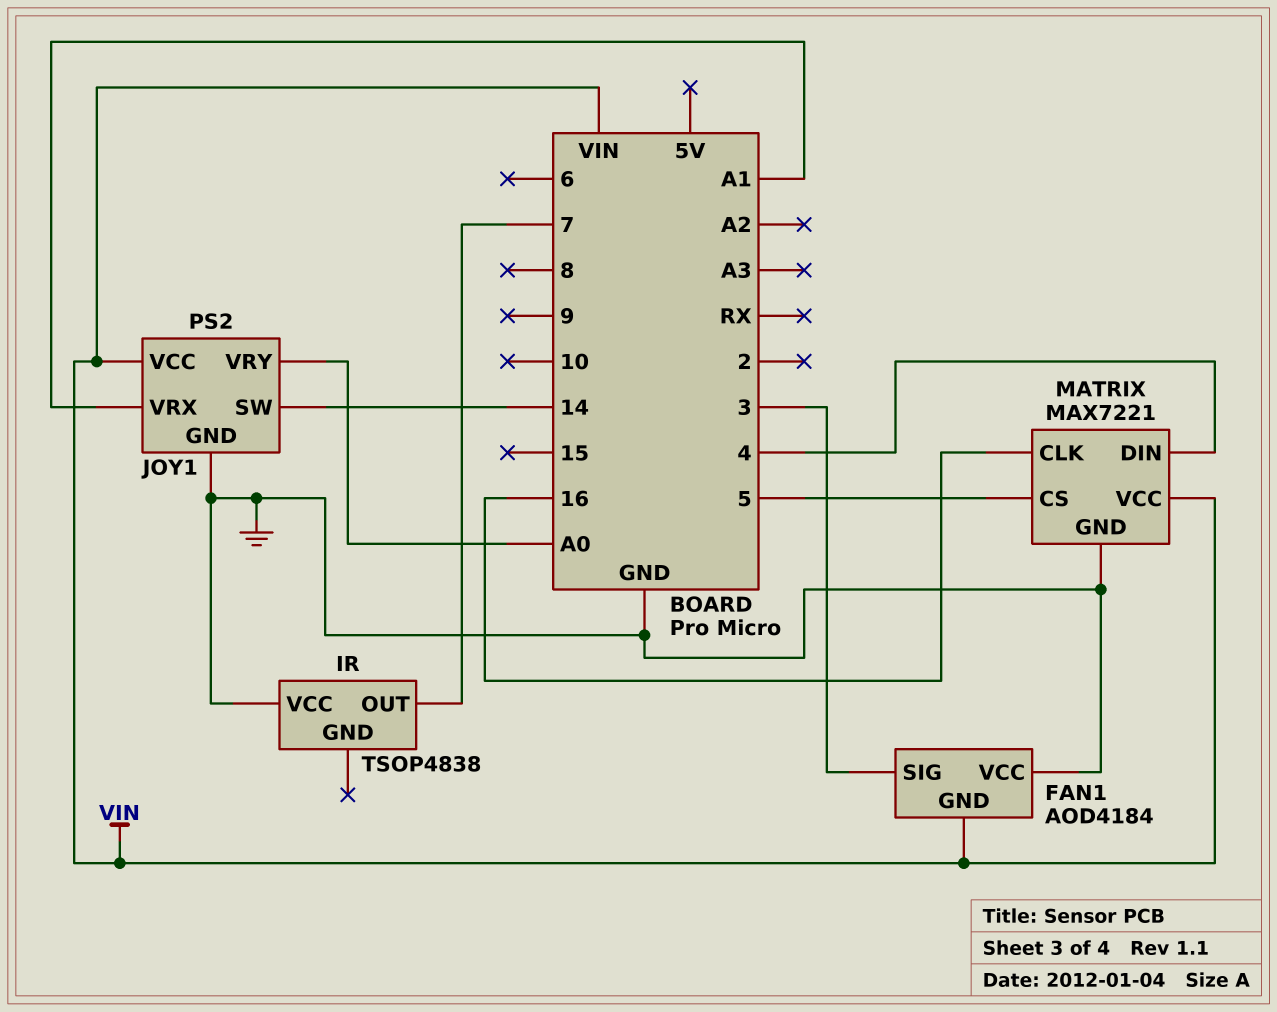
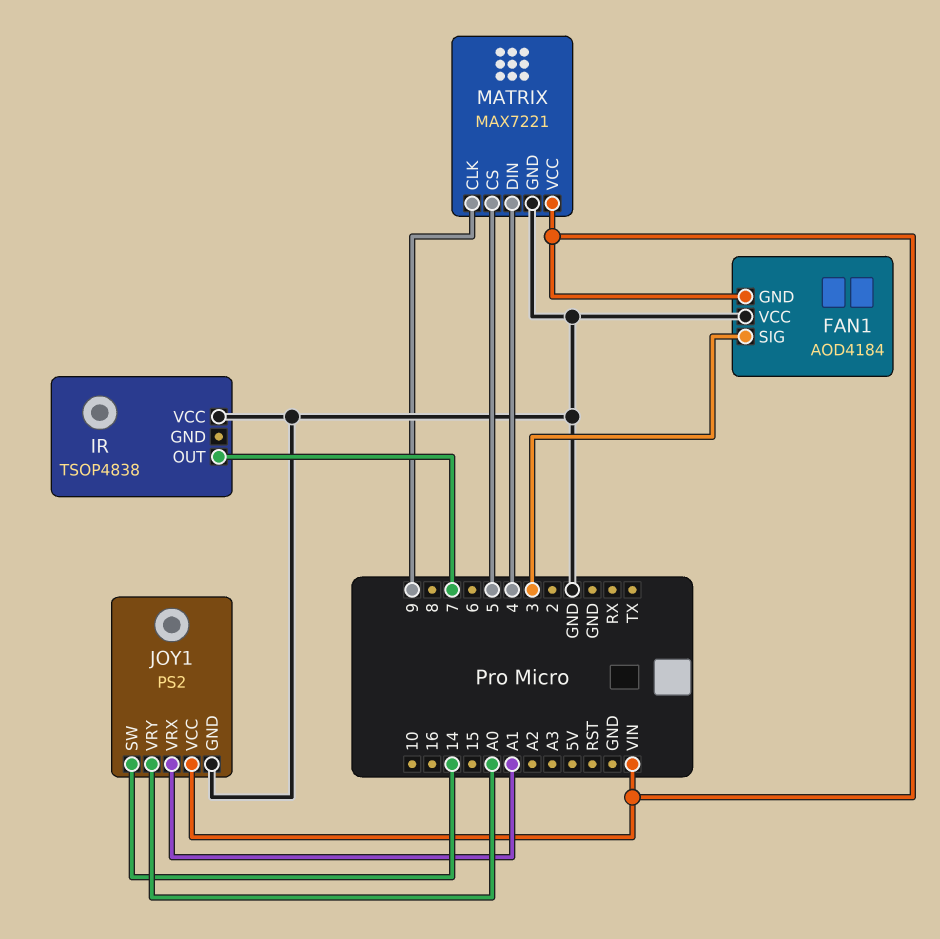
MATRIX pin CLK: 16 -> 9

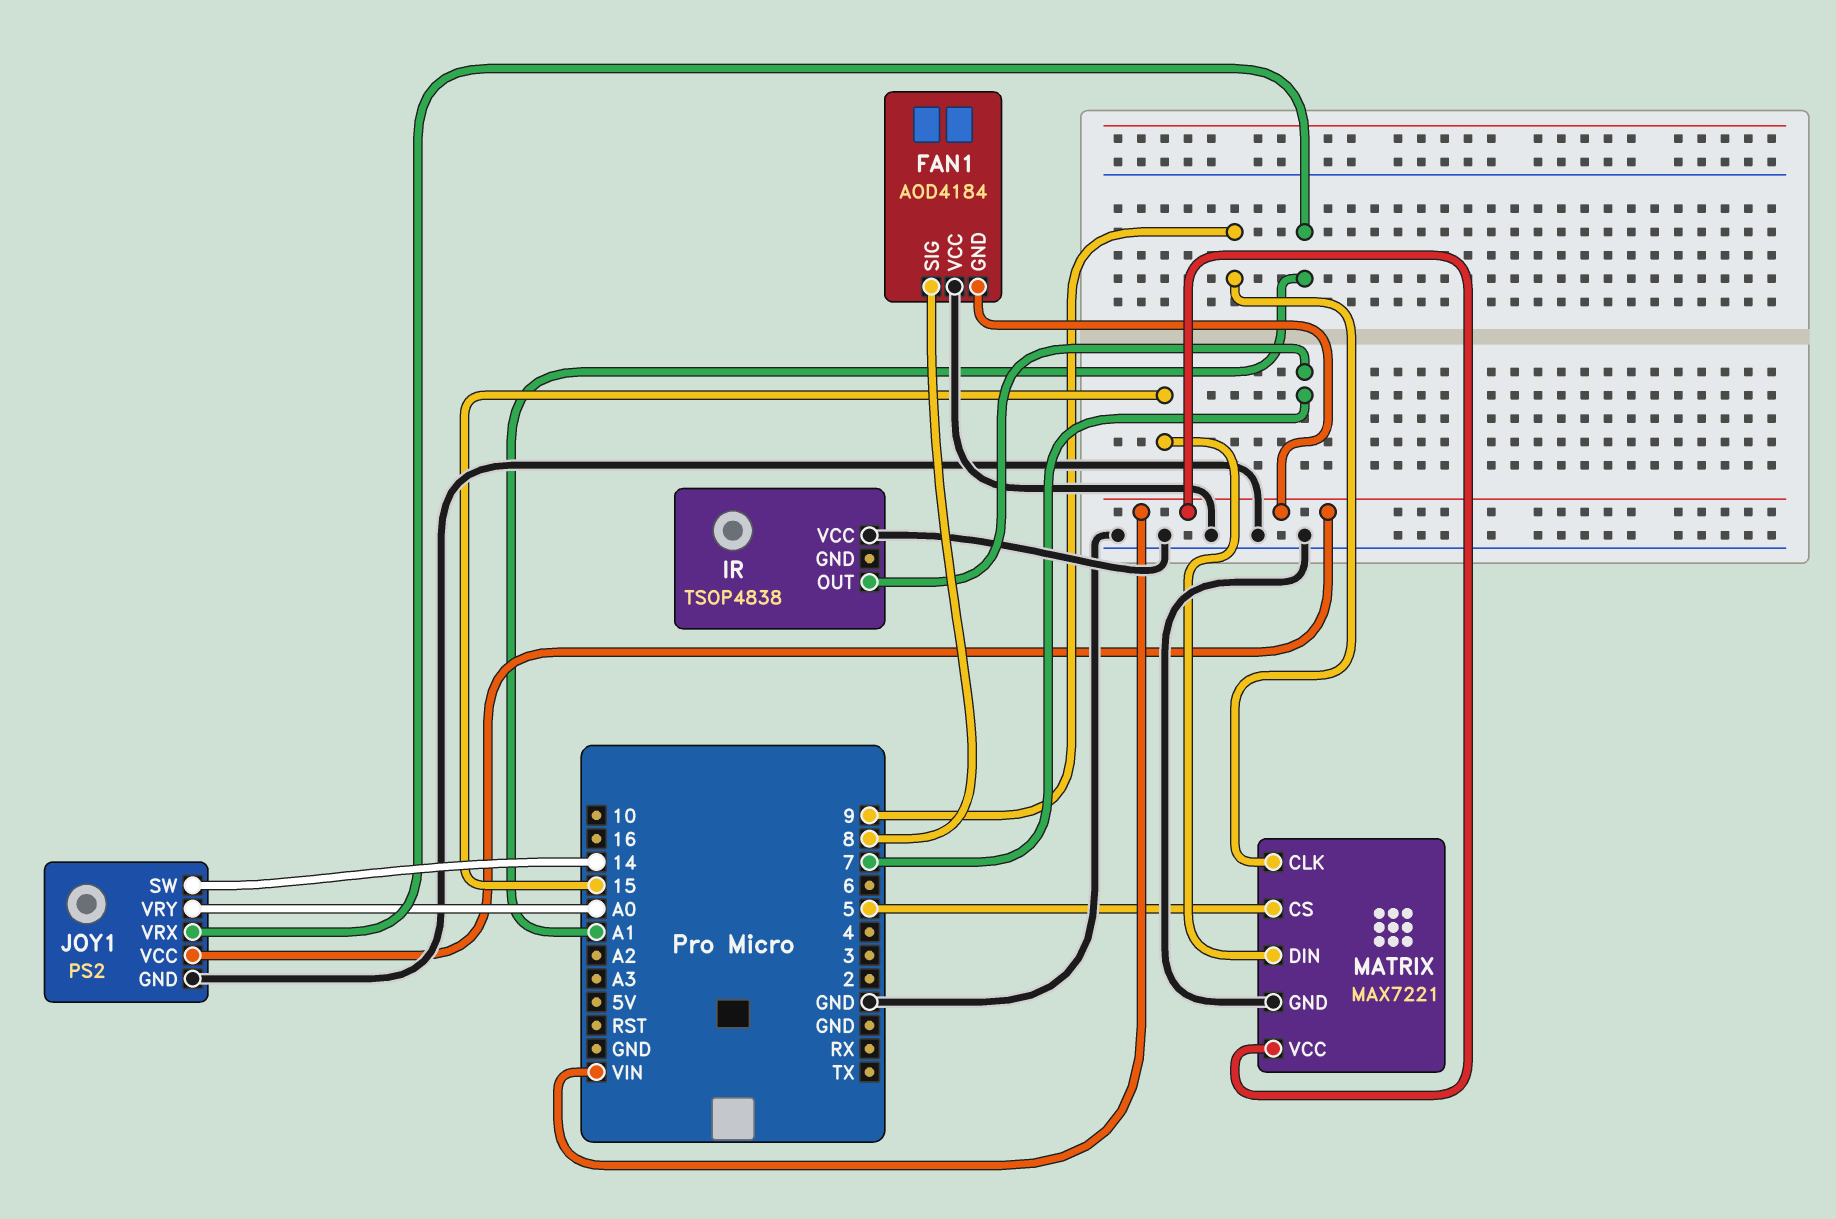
FAN1 pin SIG: 3 -> 8
MATRIX pin DIN: 4 -> 15

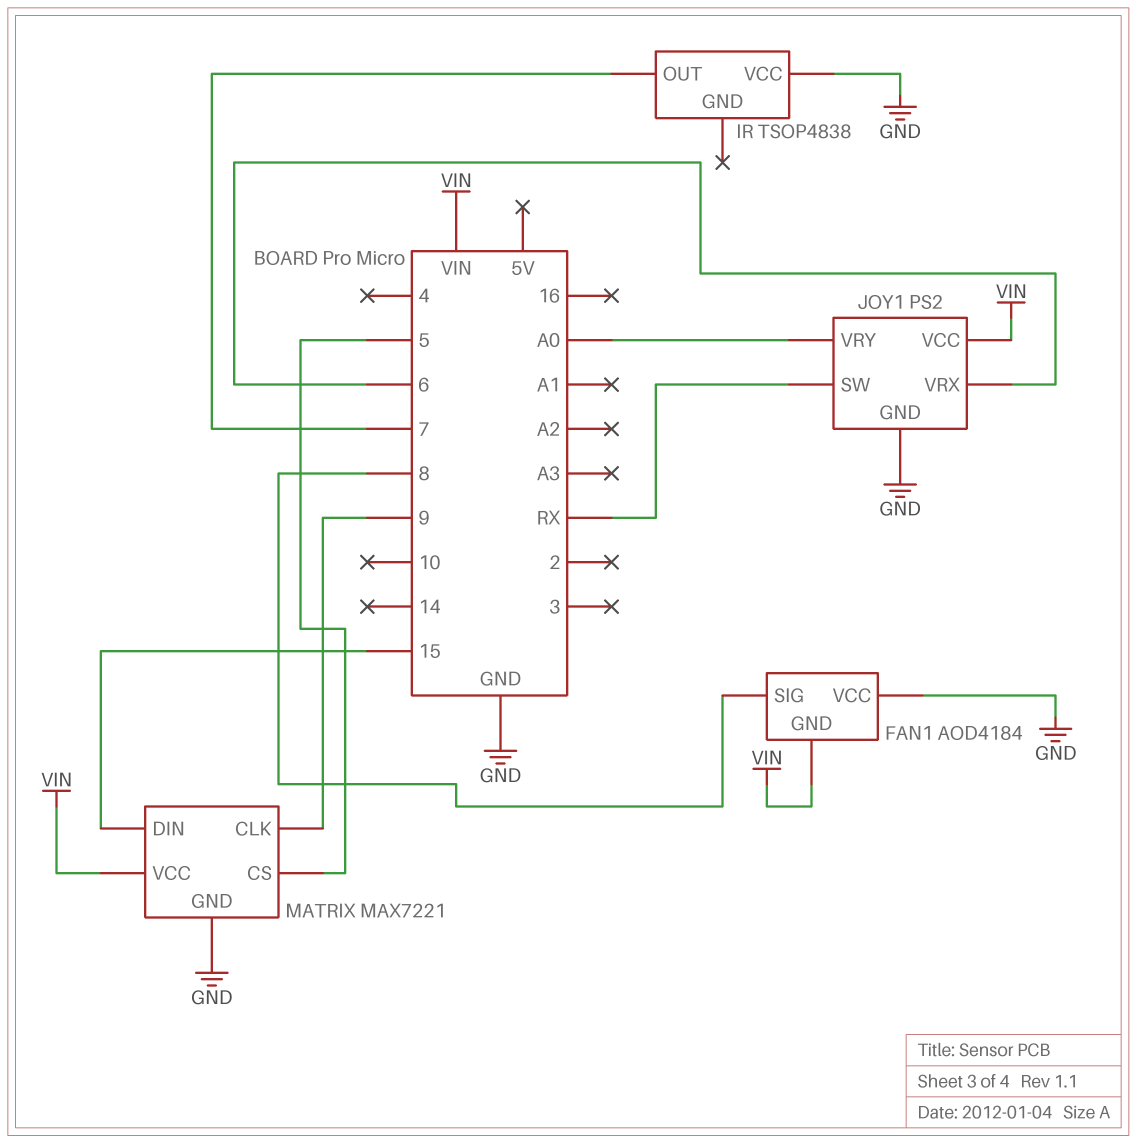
JOY1 pin SW: 14 -> RX
JOY1 pin VRX: A1 -> 6

